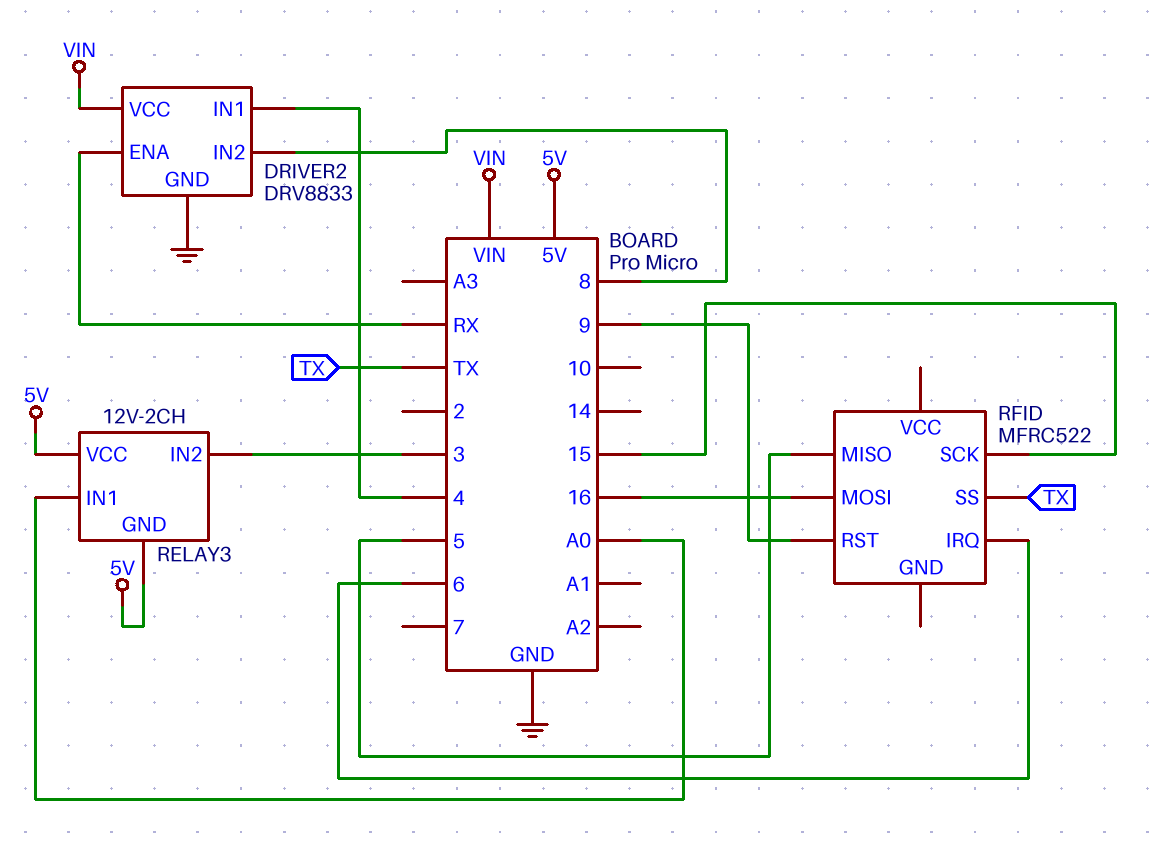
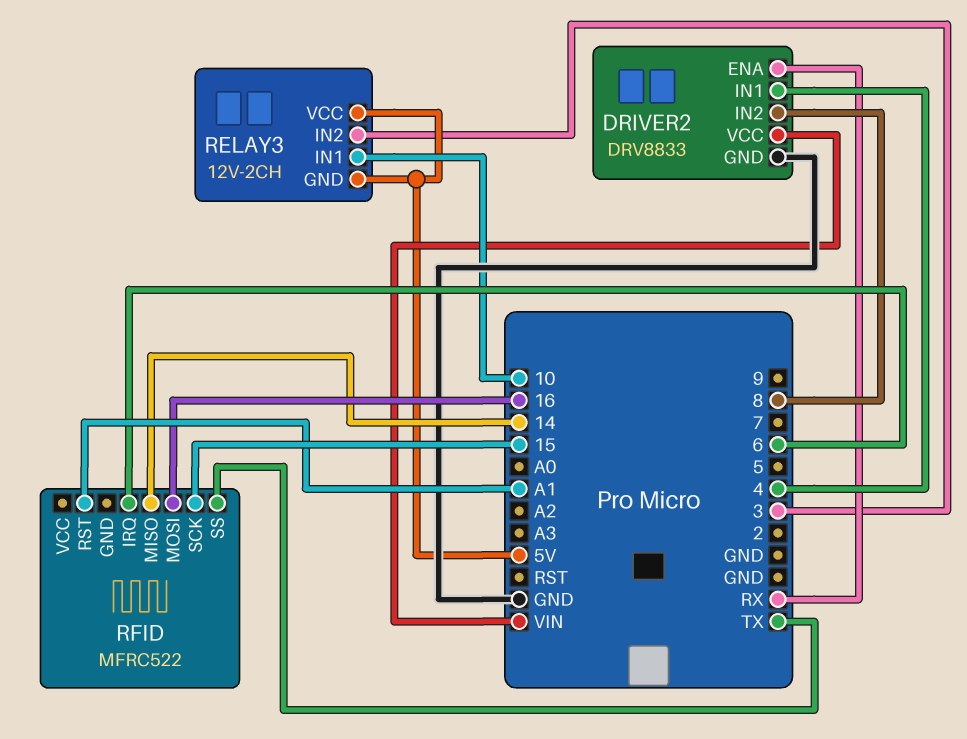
RELAY3 pin IN1: A0 -> 10
RFID pin MISO: 5 -> 14
RFID pin RST: 9 -> A1

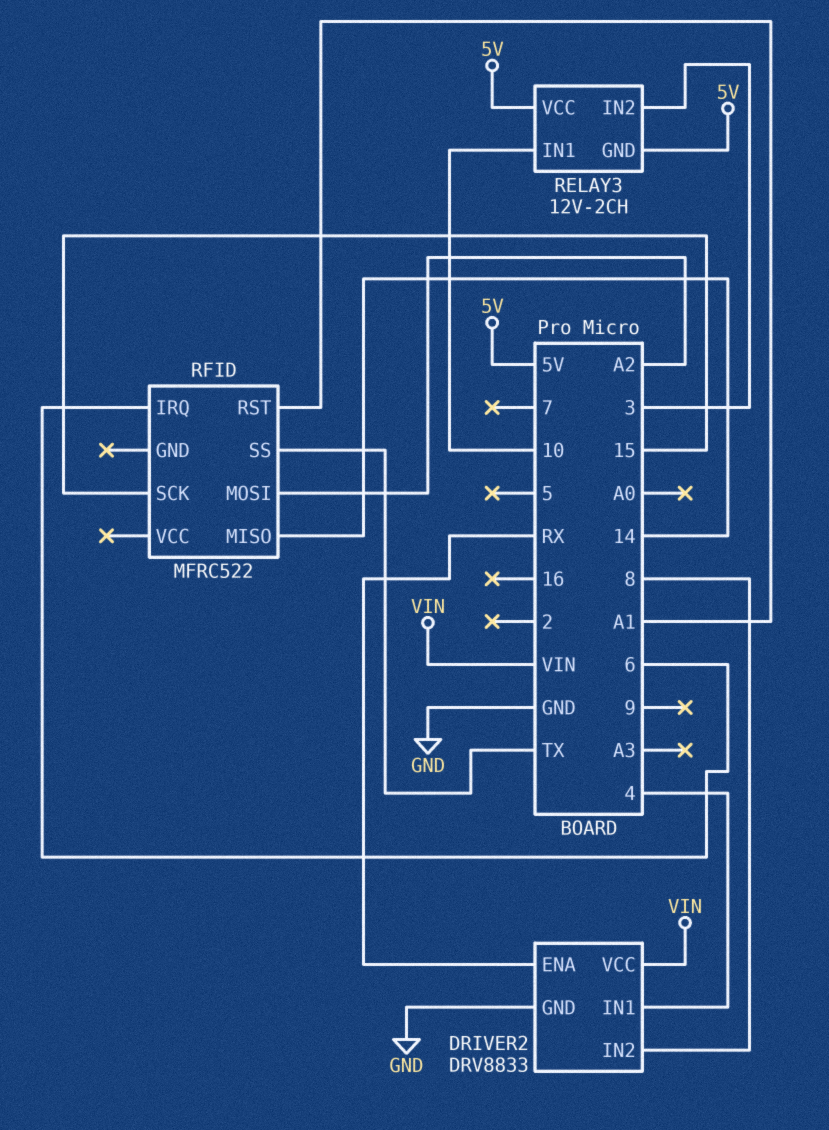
RFID pin MOSI: 16 -> A2

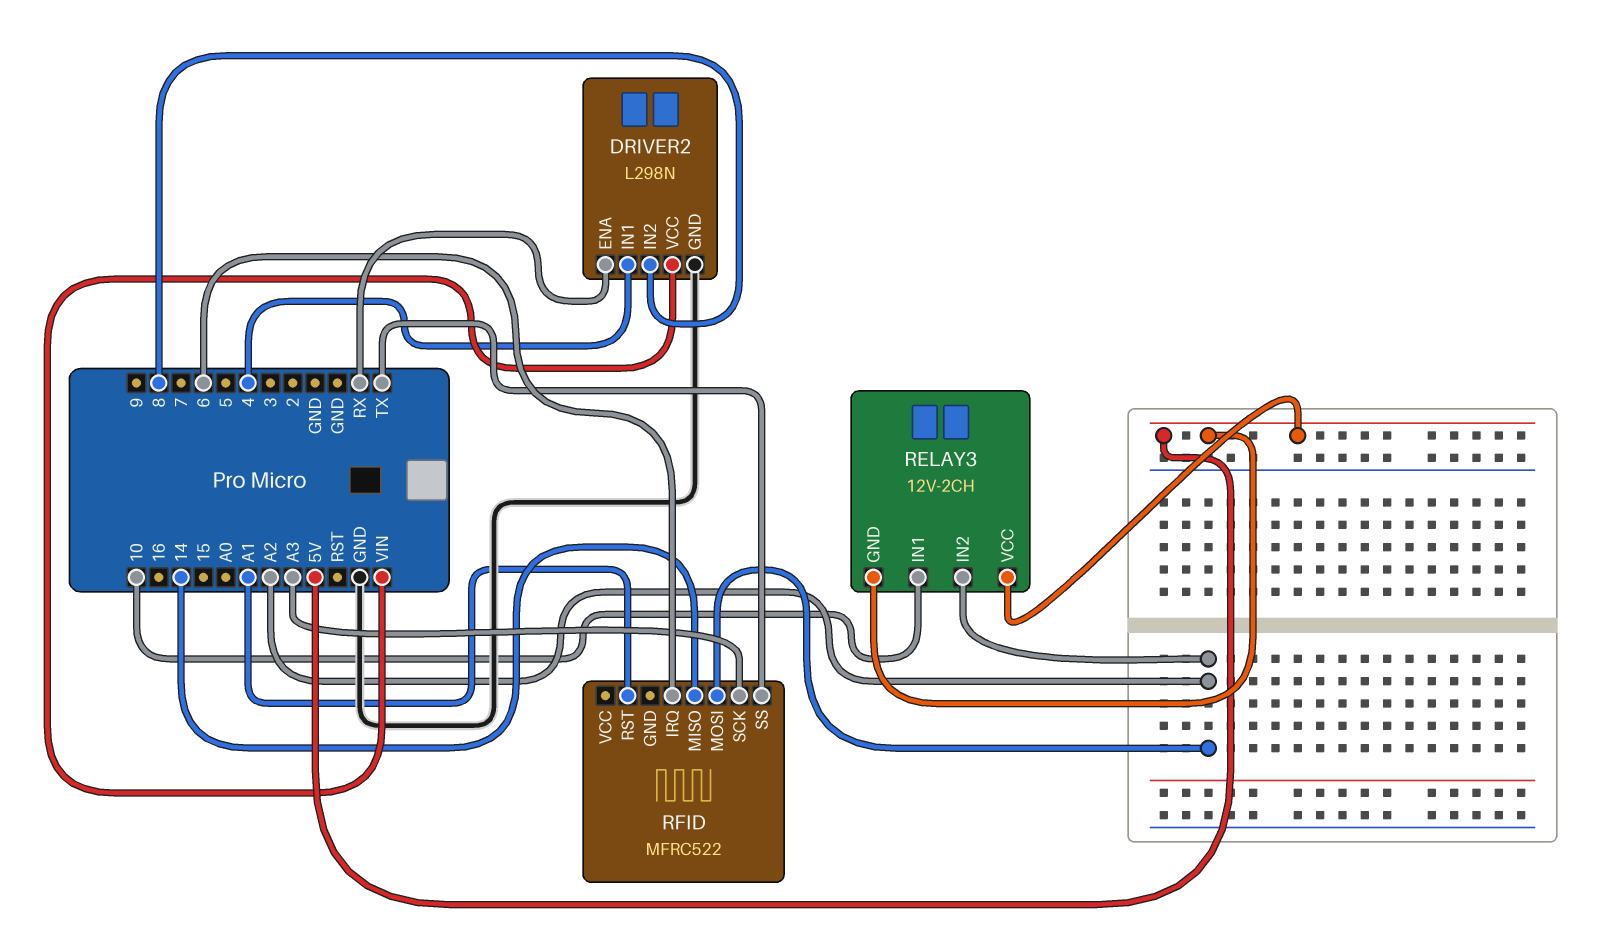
DRIVER2: DRV8833 -> L298N
RELAY3 pin IN2: 3 -> A2
RFID pin SCK: 15 -> A3

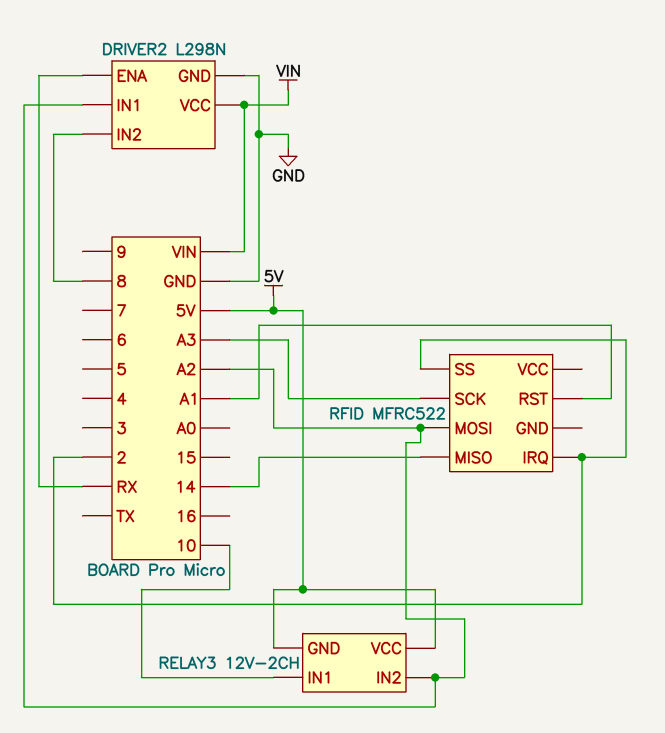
DRIVER2 pin IN1: 4 -> A2
RFID pin IRQ: 6 -> 2
RFID pin SS: TX -> 2

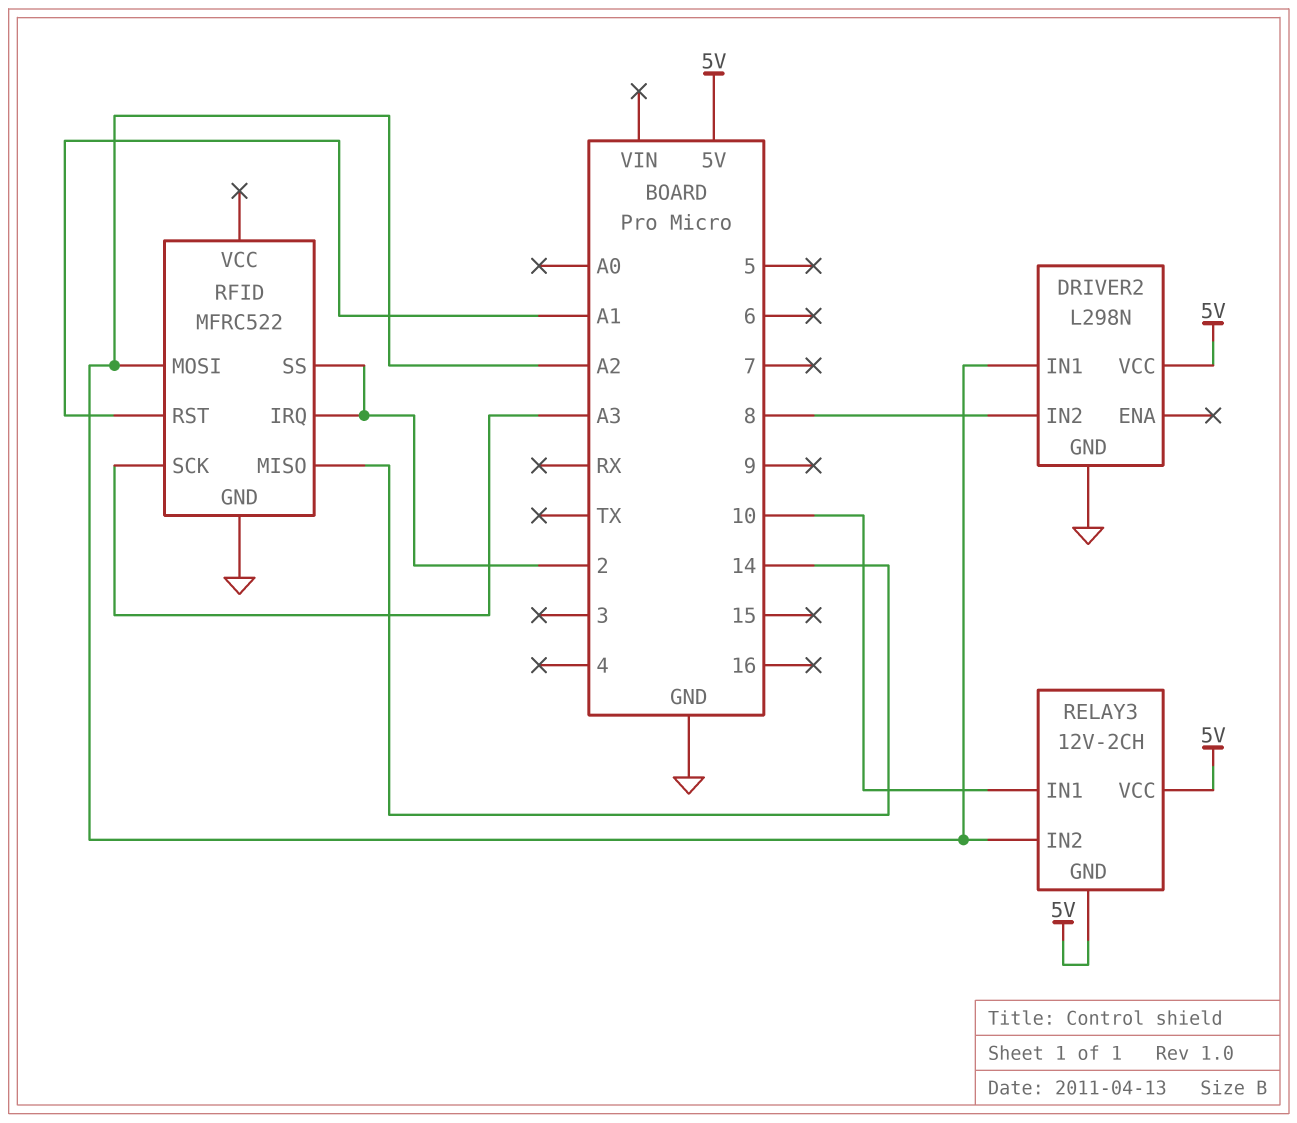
DRIVER2 pin ENA: RX -> none
DRIVER2 pin VCC: VIN -> 5V
RFID pin GND: none -> GND

